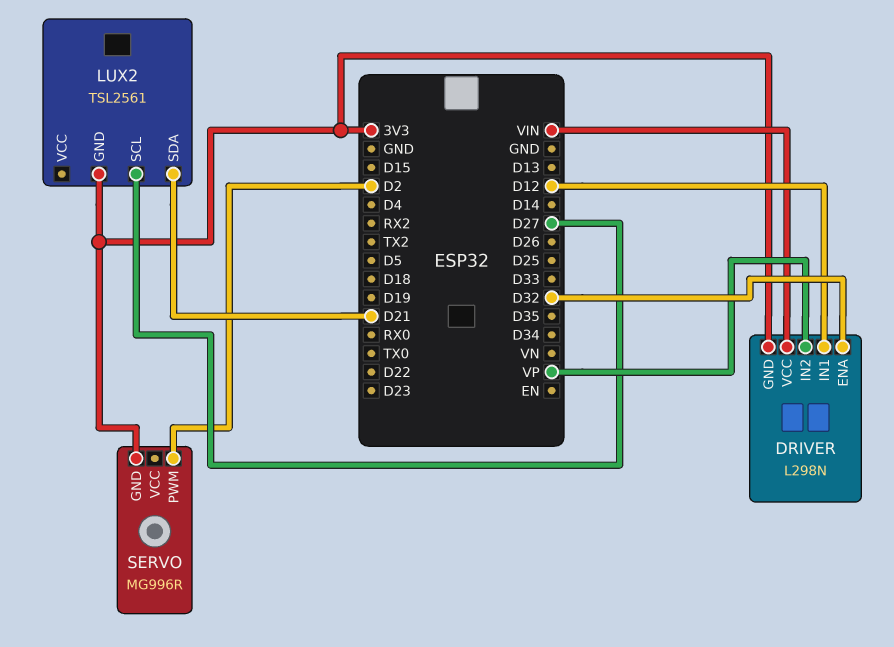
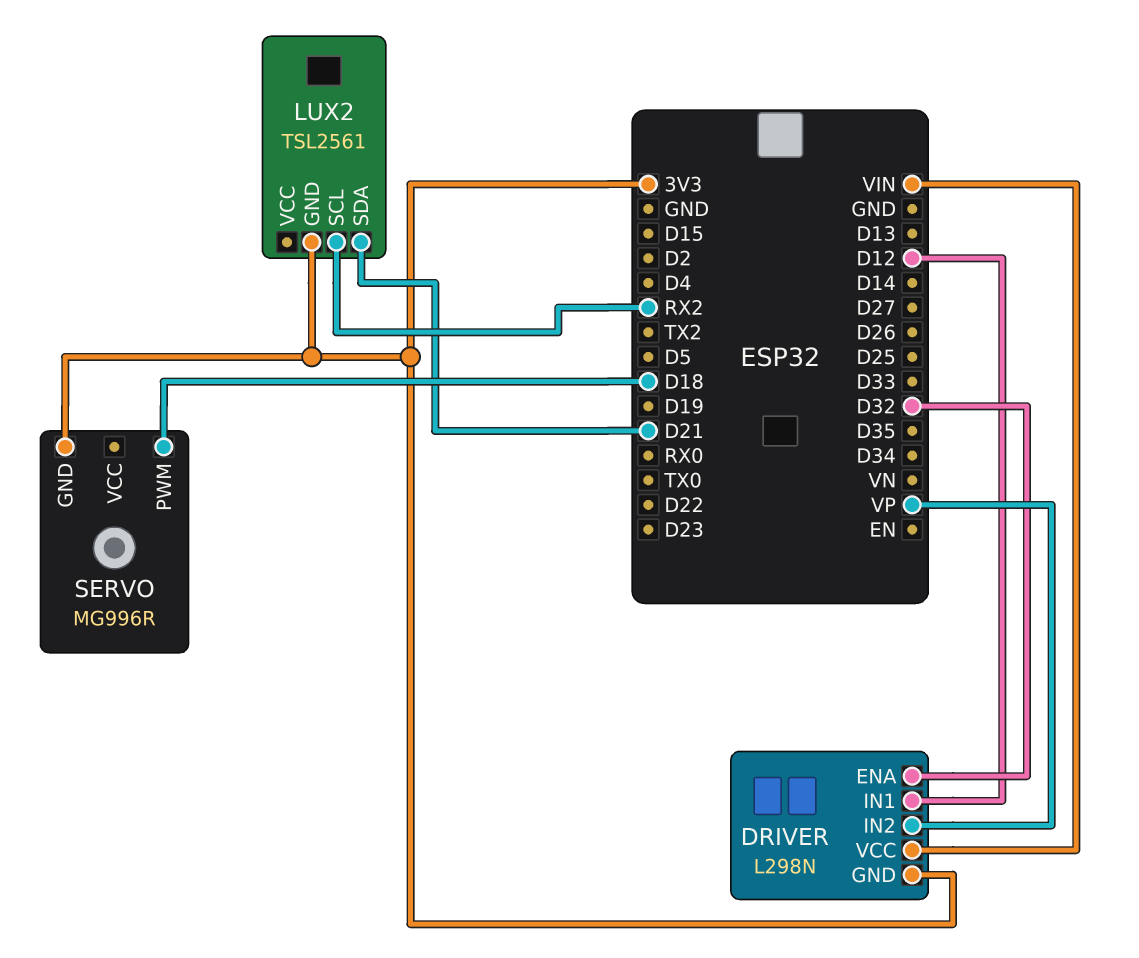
LUX2 pin SCL: D27 -> RX2
SERVO pin PWM: D2 -> D18

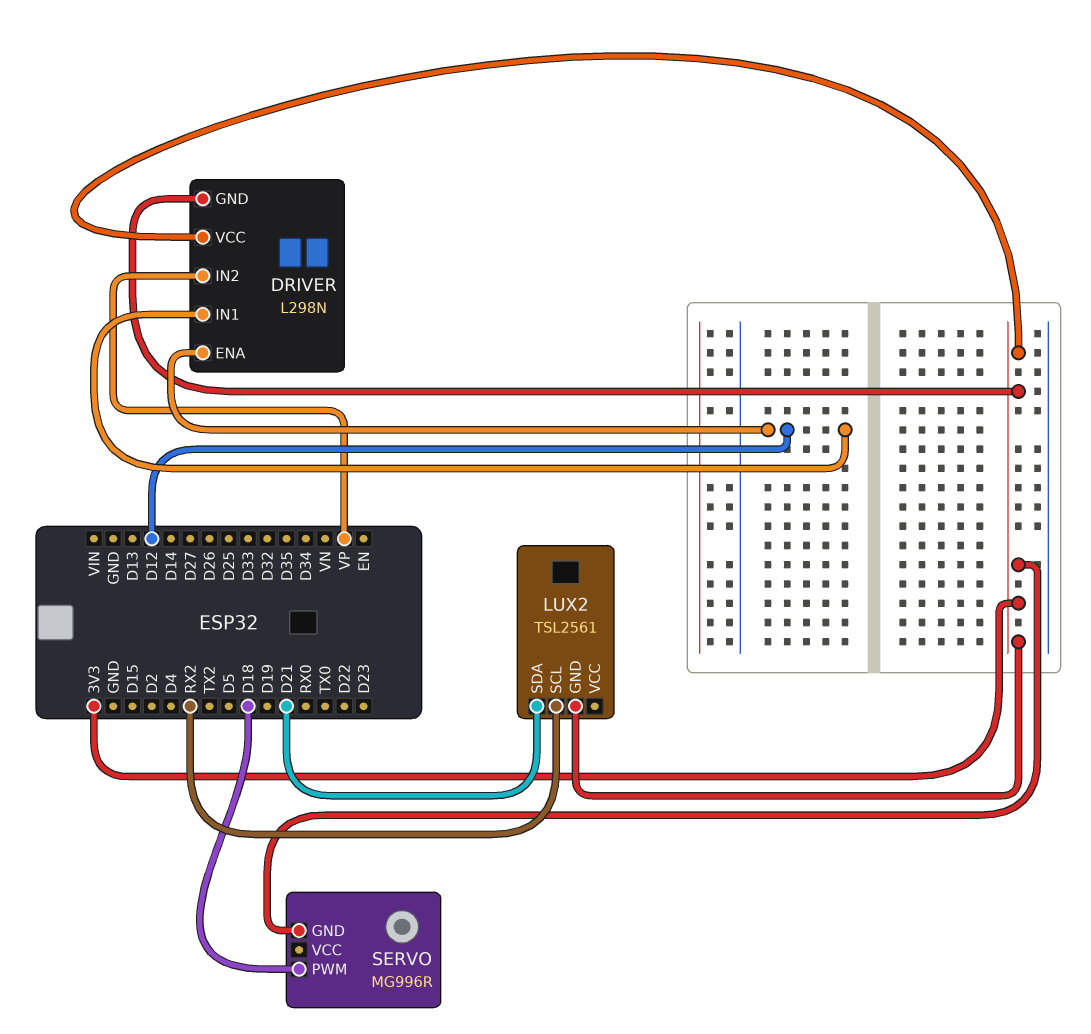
DRIVER pin ENA: D32 -> D12
DRIVER pin VCC: VIN -> 3V3

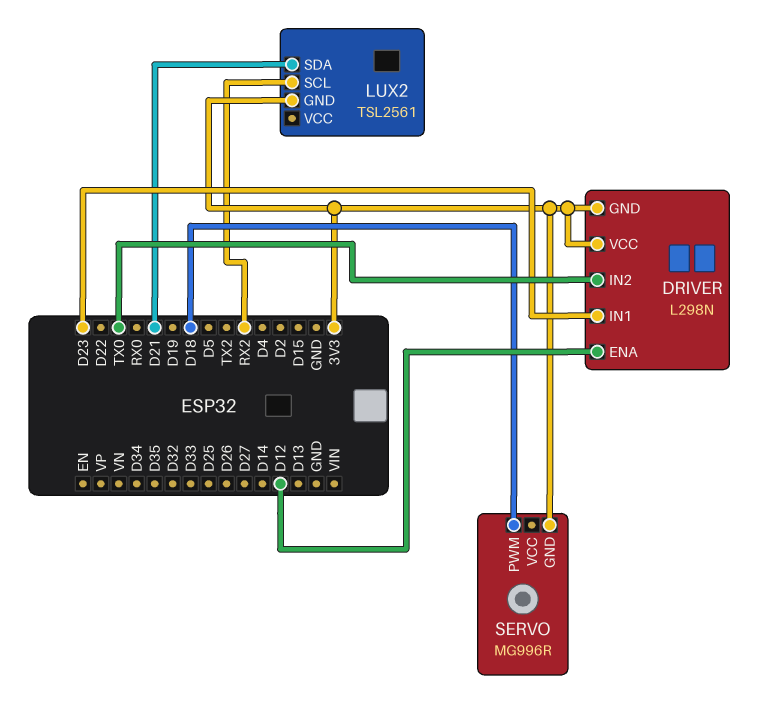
DRIVER pin IN1: D12 -> D23
DRIVER pin IN2: VP -> TX0

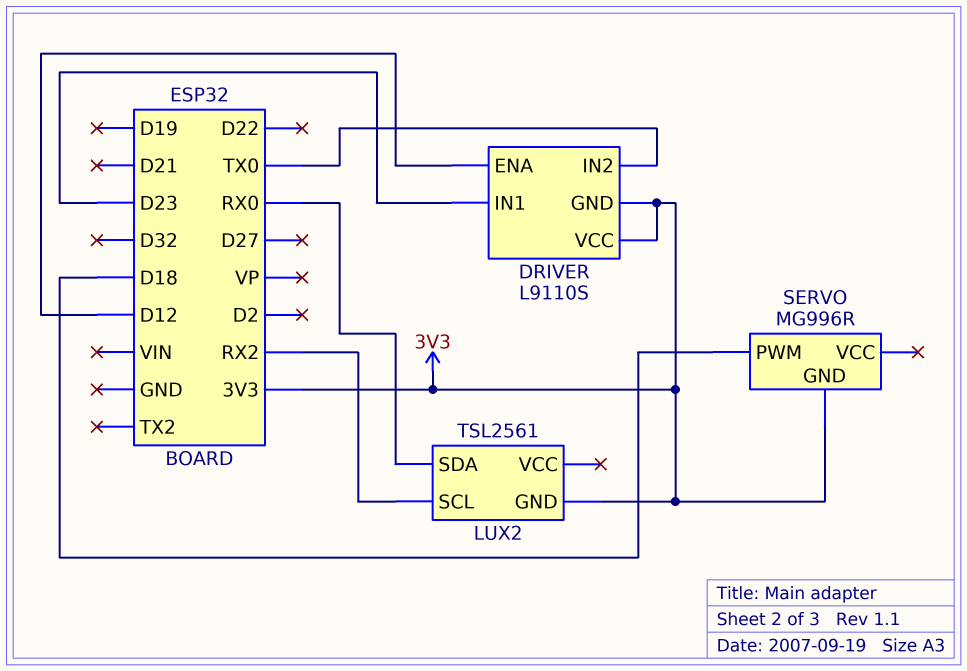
DRIVER: L298N -> L9110S
LUX2 pin SDA: D21 -> RX0

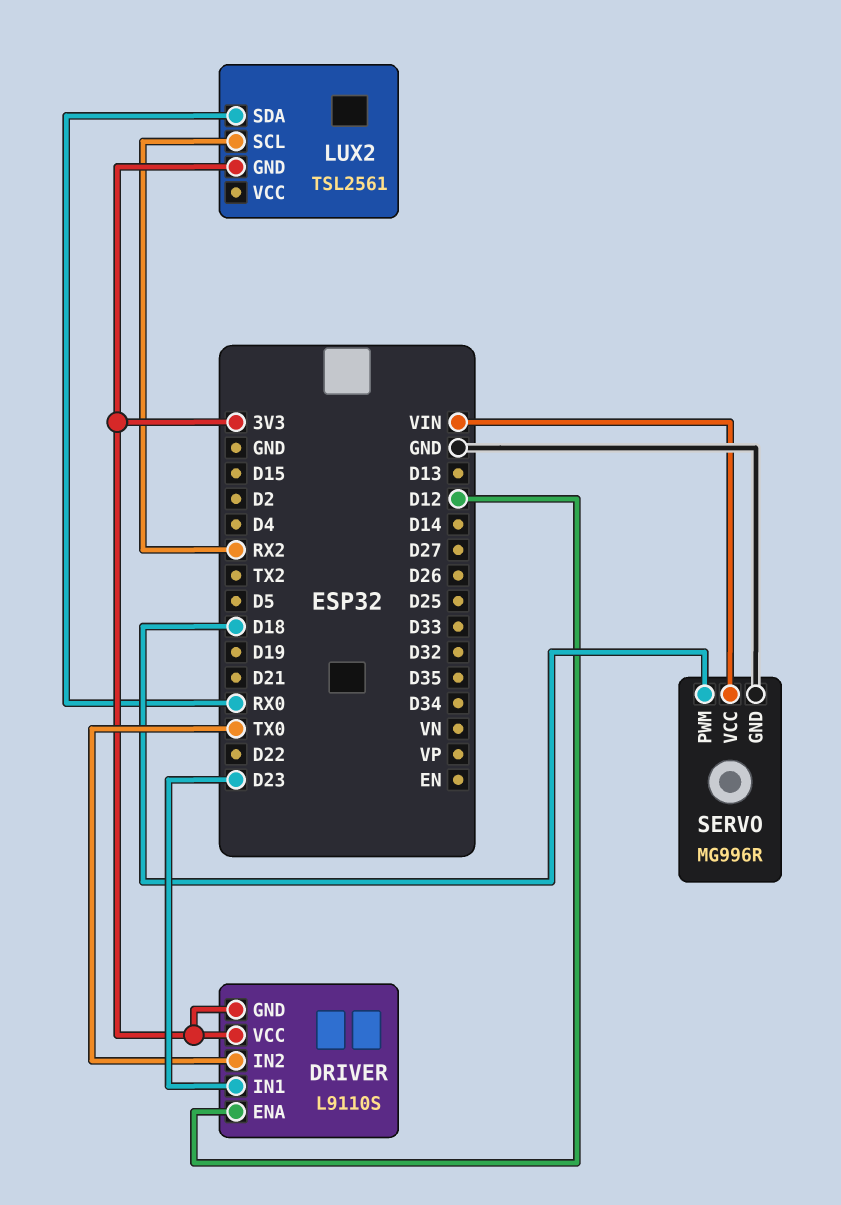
SERVO pin GND: 3V3 -> GND
SERVO pin VCC: none -> VIN

